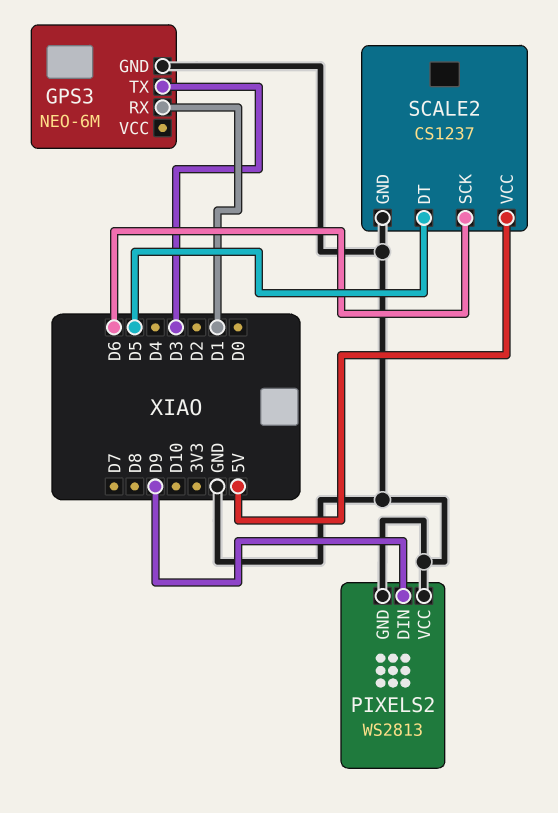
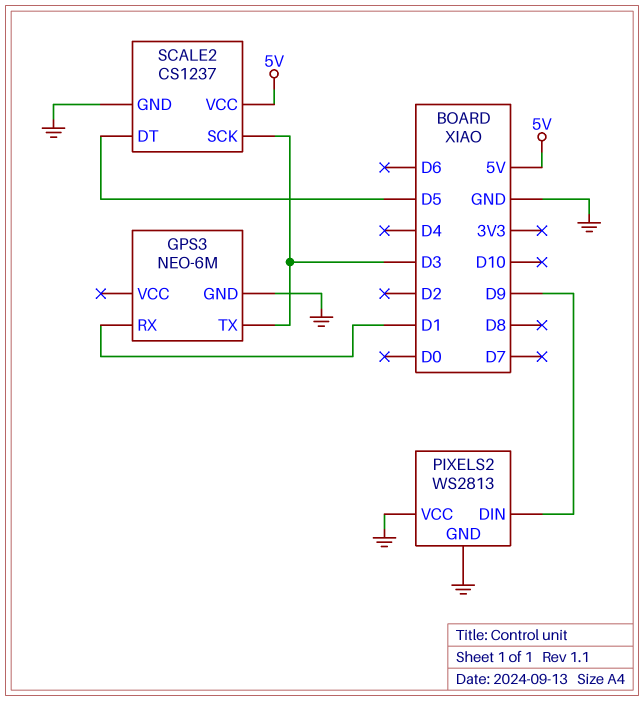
SCALE2 pin SCK: D6 -> D3

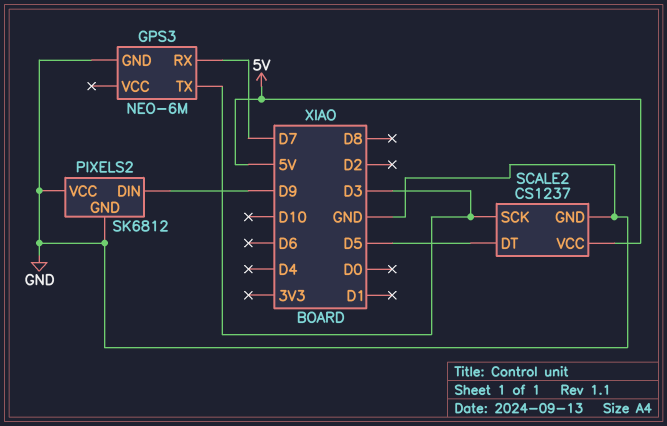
GPS3 pin RX: D1 -> D7
PIXELS2: WS2813 -> SK6812

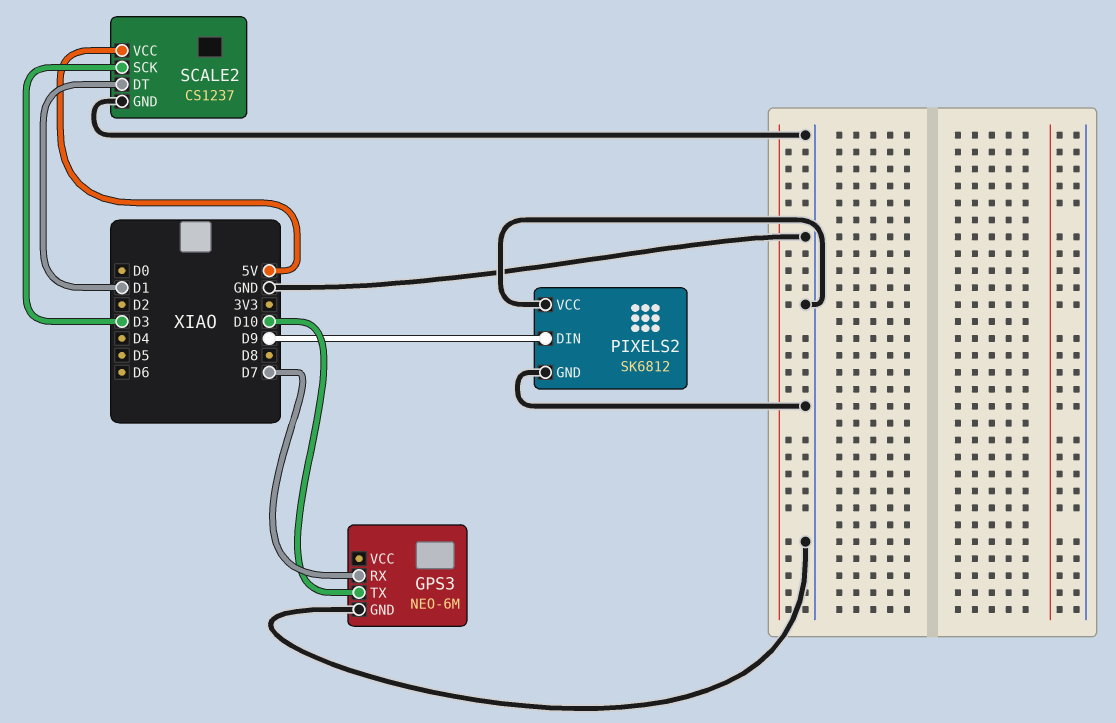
GPS3 pin TX: D3 -> D10
SCALE2 pin DT: D5 -> D1

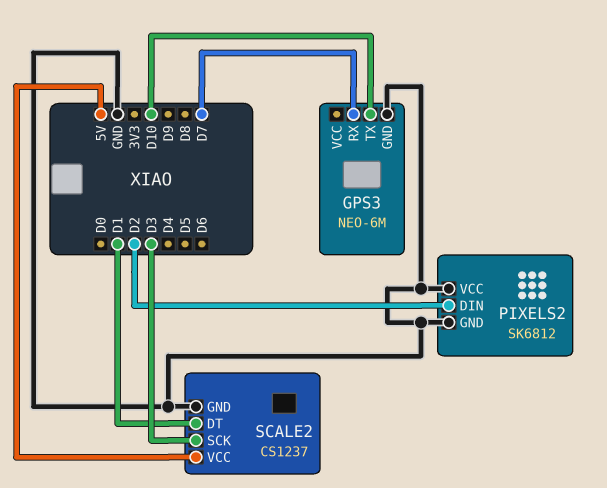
PIXELS2 pin DIN: D9 -> D2

